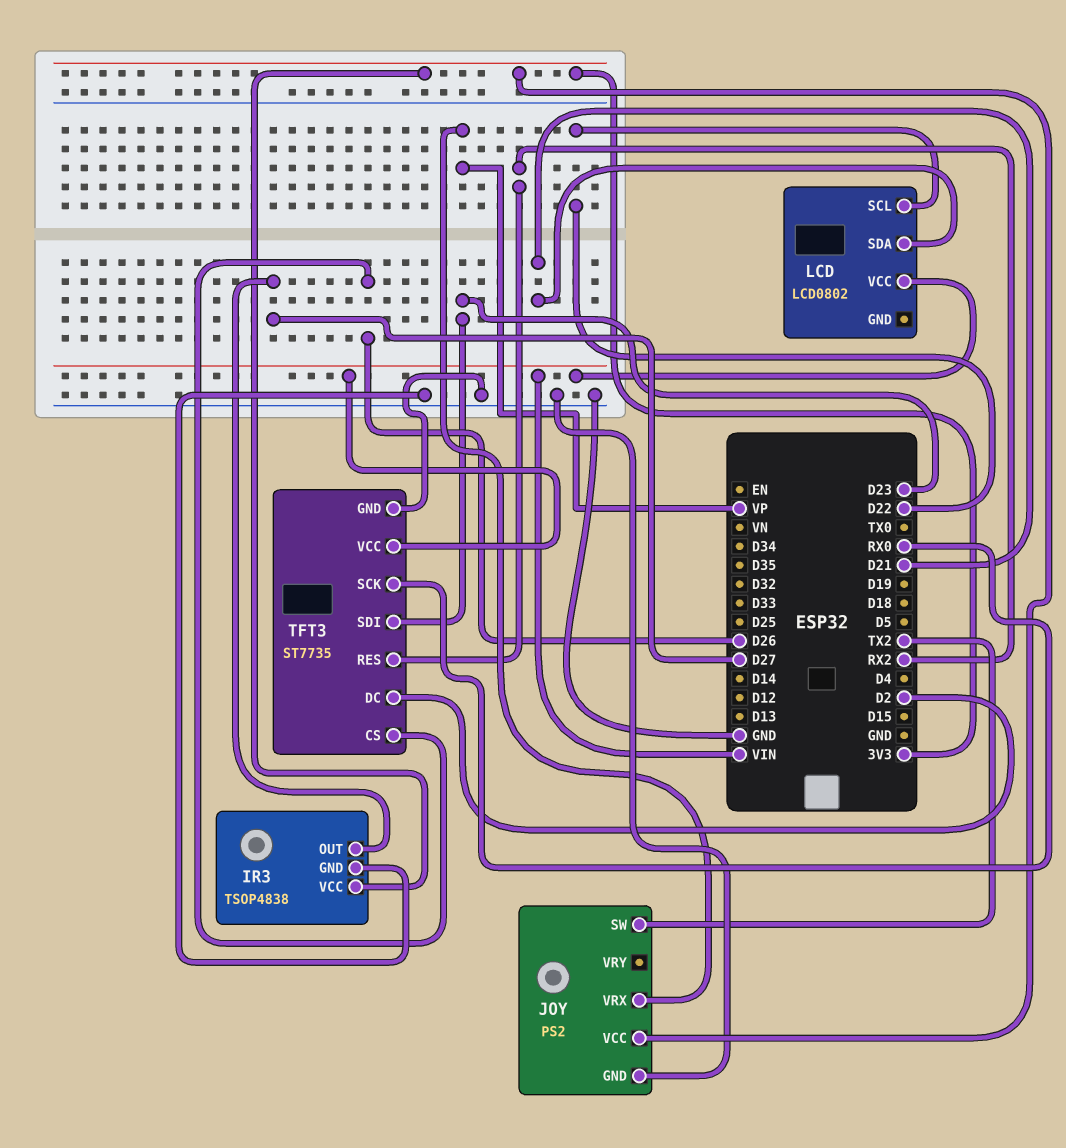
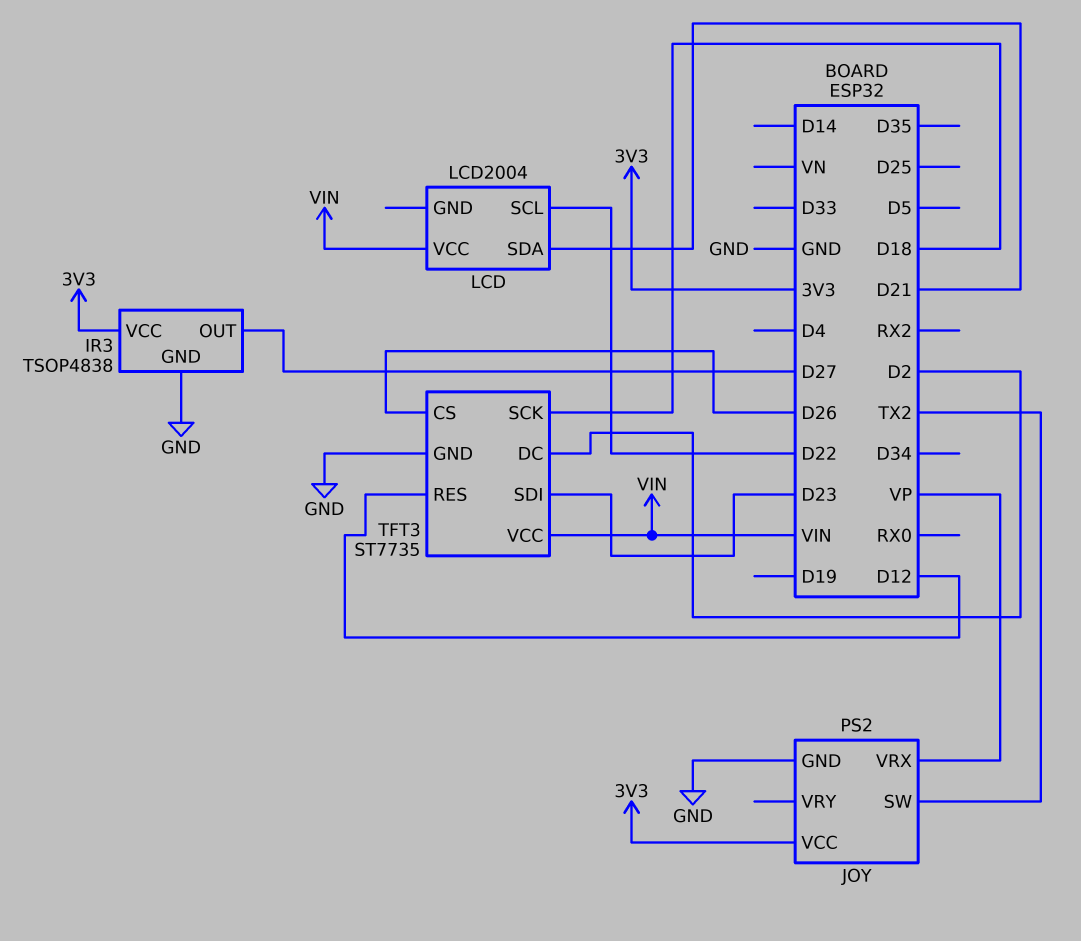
LCD: LCD0802 -> LCD2004
TFT3 pin RES: RX2 -> D12
TFT3 pin SCK: RX0 -> D18

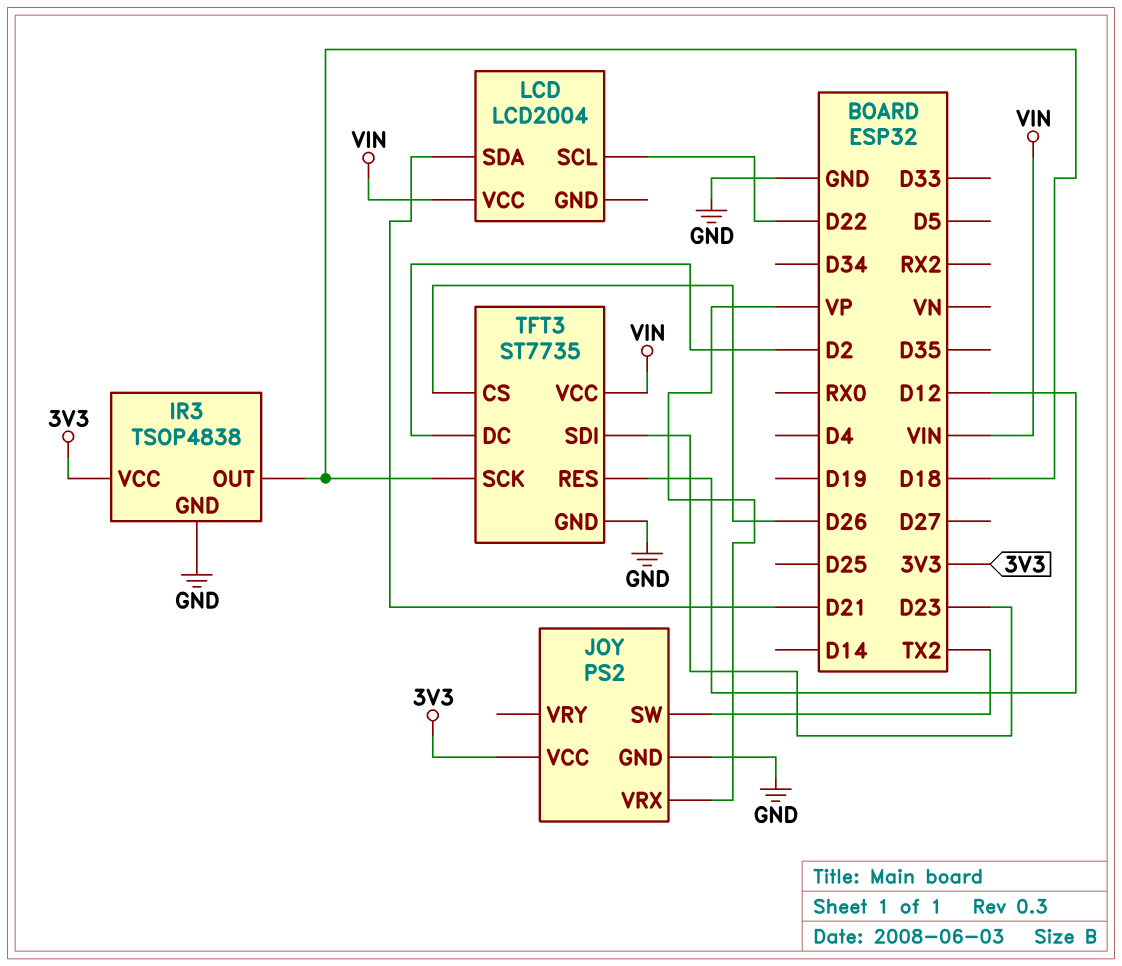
IR3 pin OUT: D27 -> D18

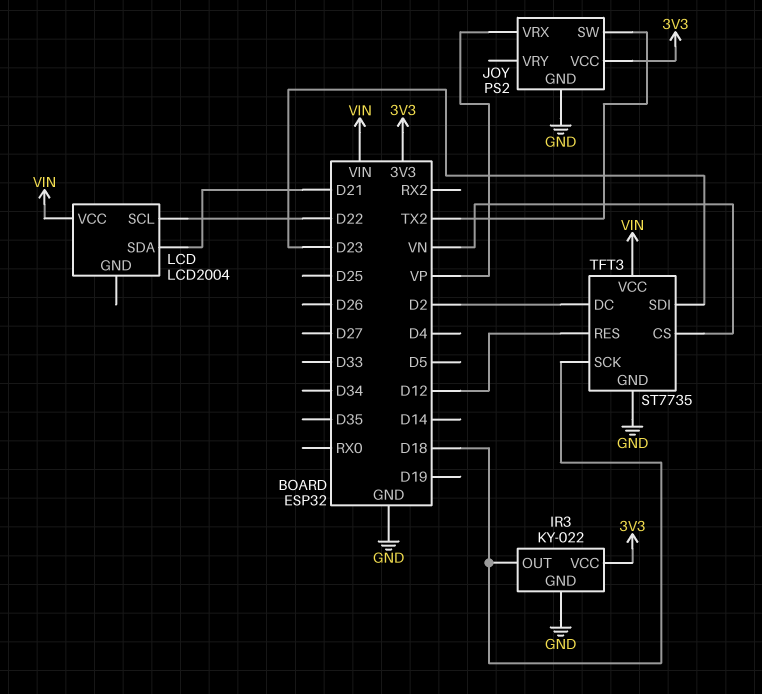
IR3: TSOP4838 -> KY-022
TFT3 pin CS: D26 -> VN

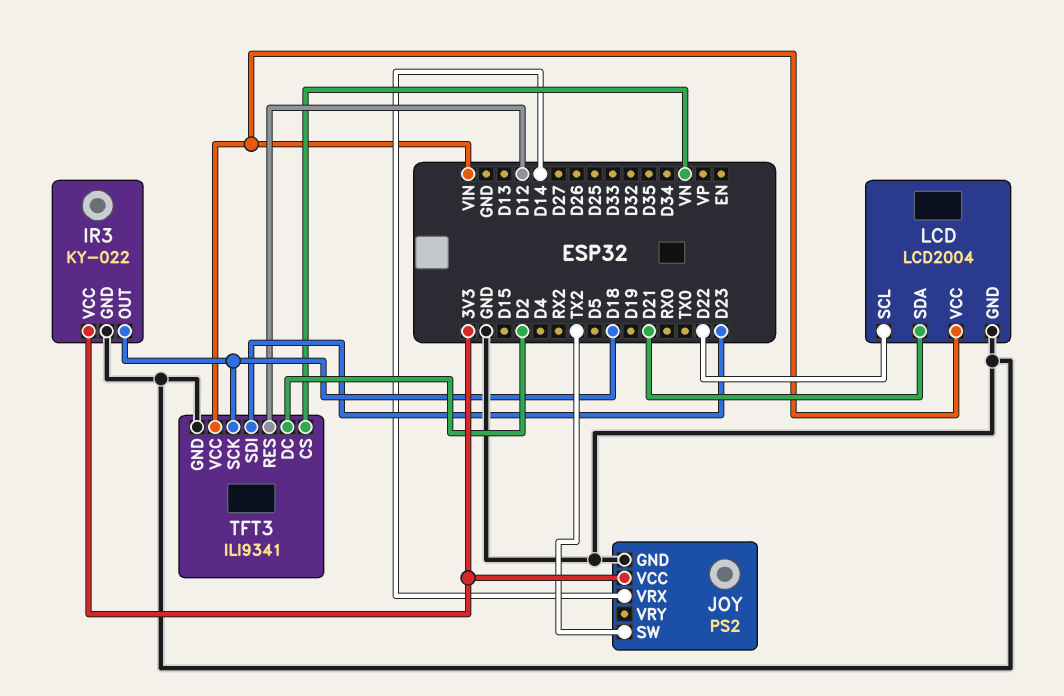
JOY pin VRX: VP -> D14
LCD pin GND: none -> GND
TFT3: ST7735 -> ILI9341

